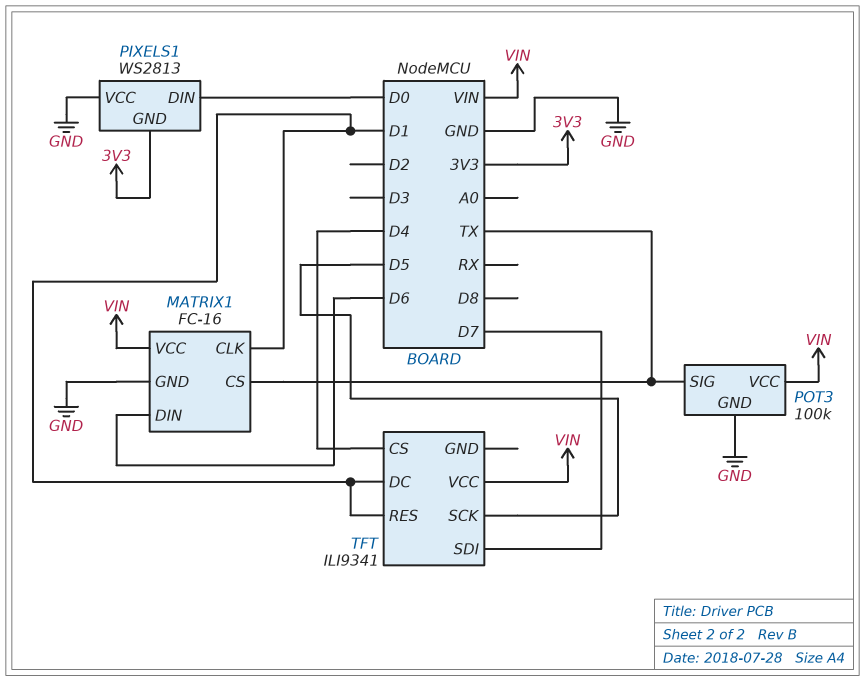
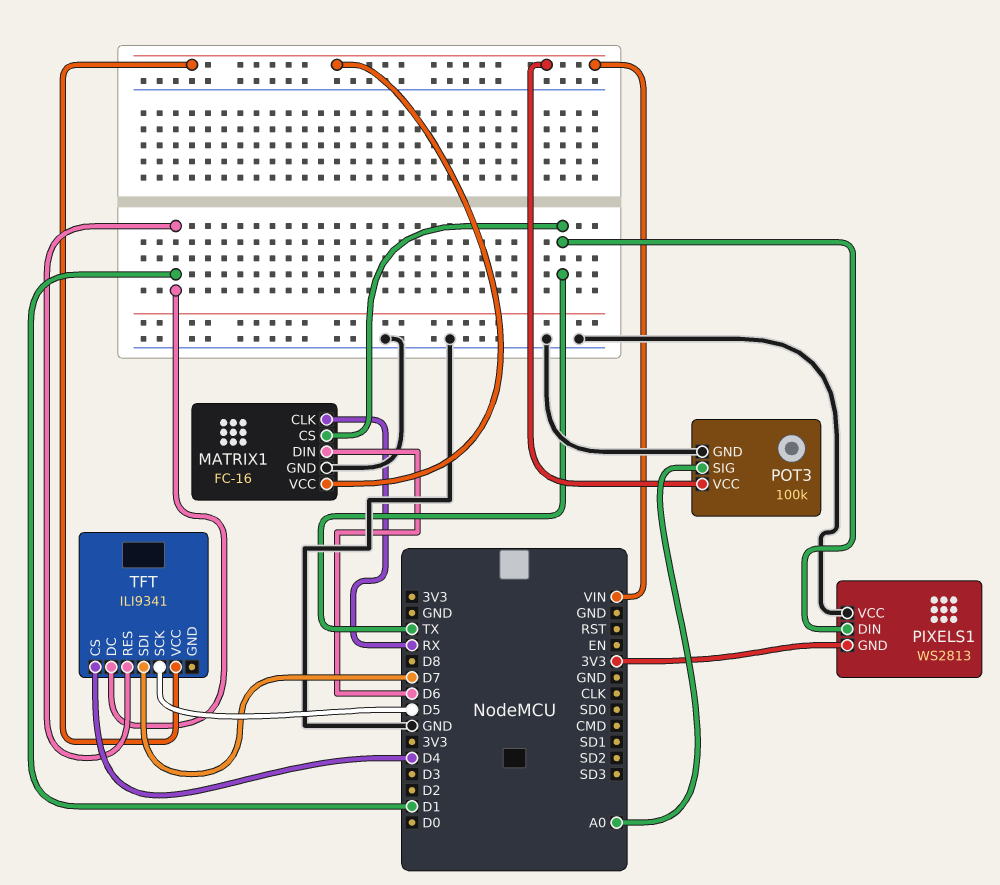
MATRIX1 pin CLK: D1 -> RX
PIXELS1 pin DIN: D0 -> TX
POT3 pin SIG: TX -> A0

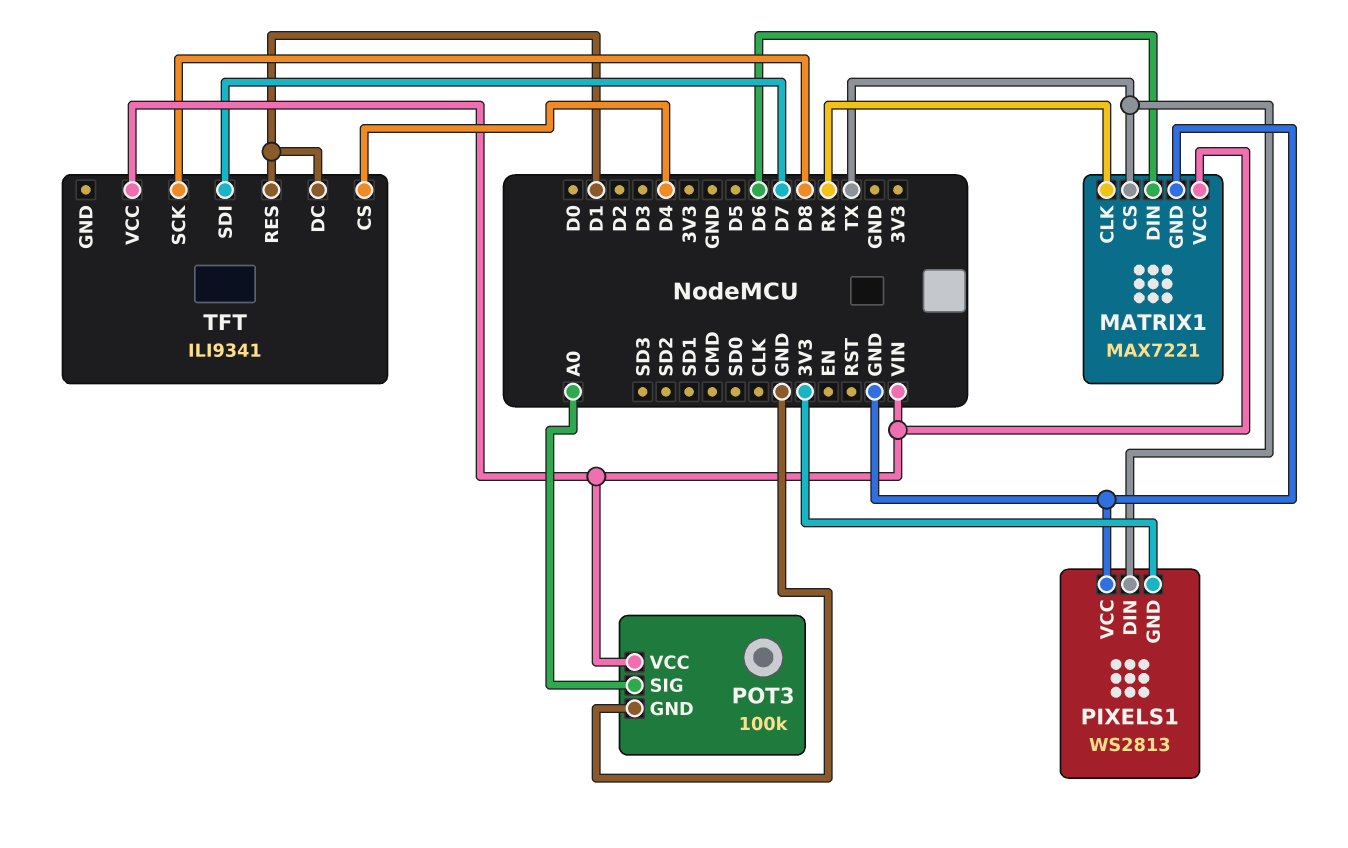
MATRIX1: FC-16 -> MAX7221
TFT pin SCK: D5 -> D8

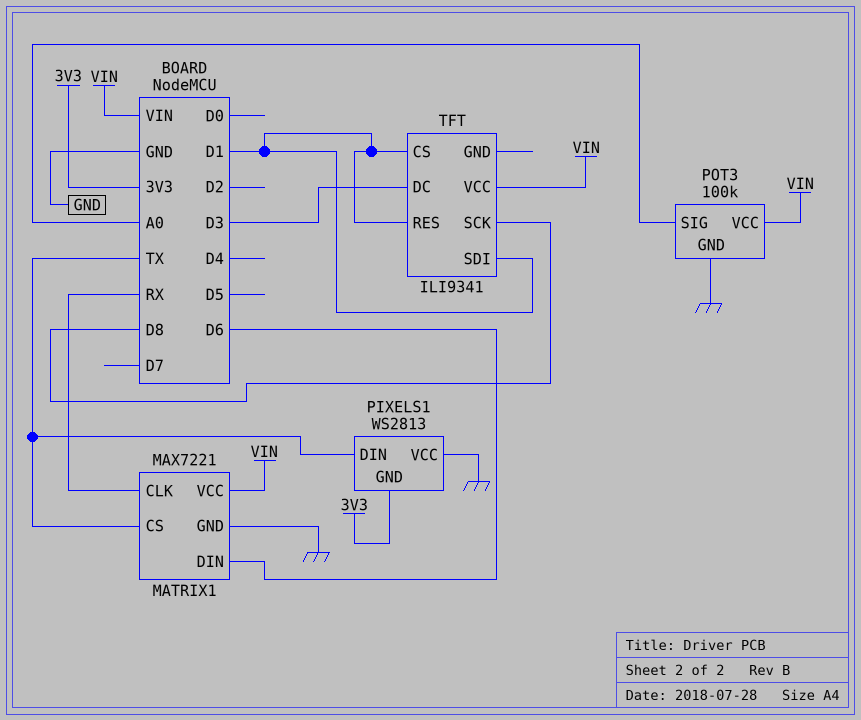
TFT pin CS: D4 -> D1
TFT pin DC: D1 -> D3
TFT pin SDI: D7 -> D1

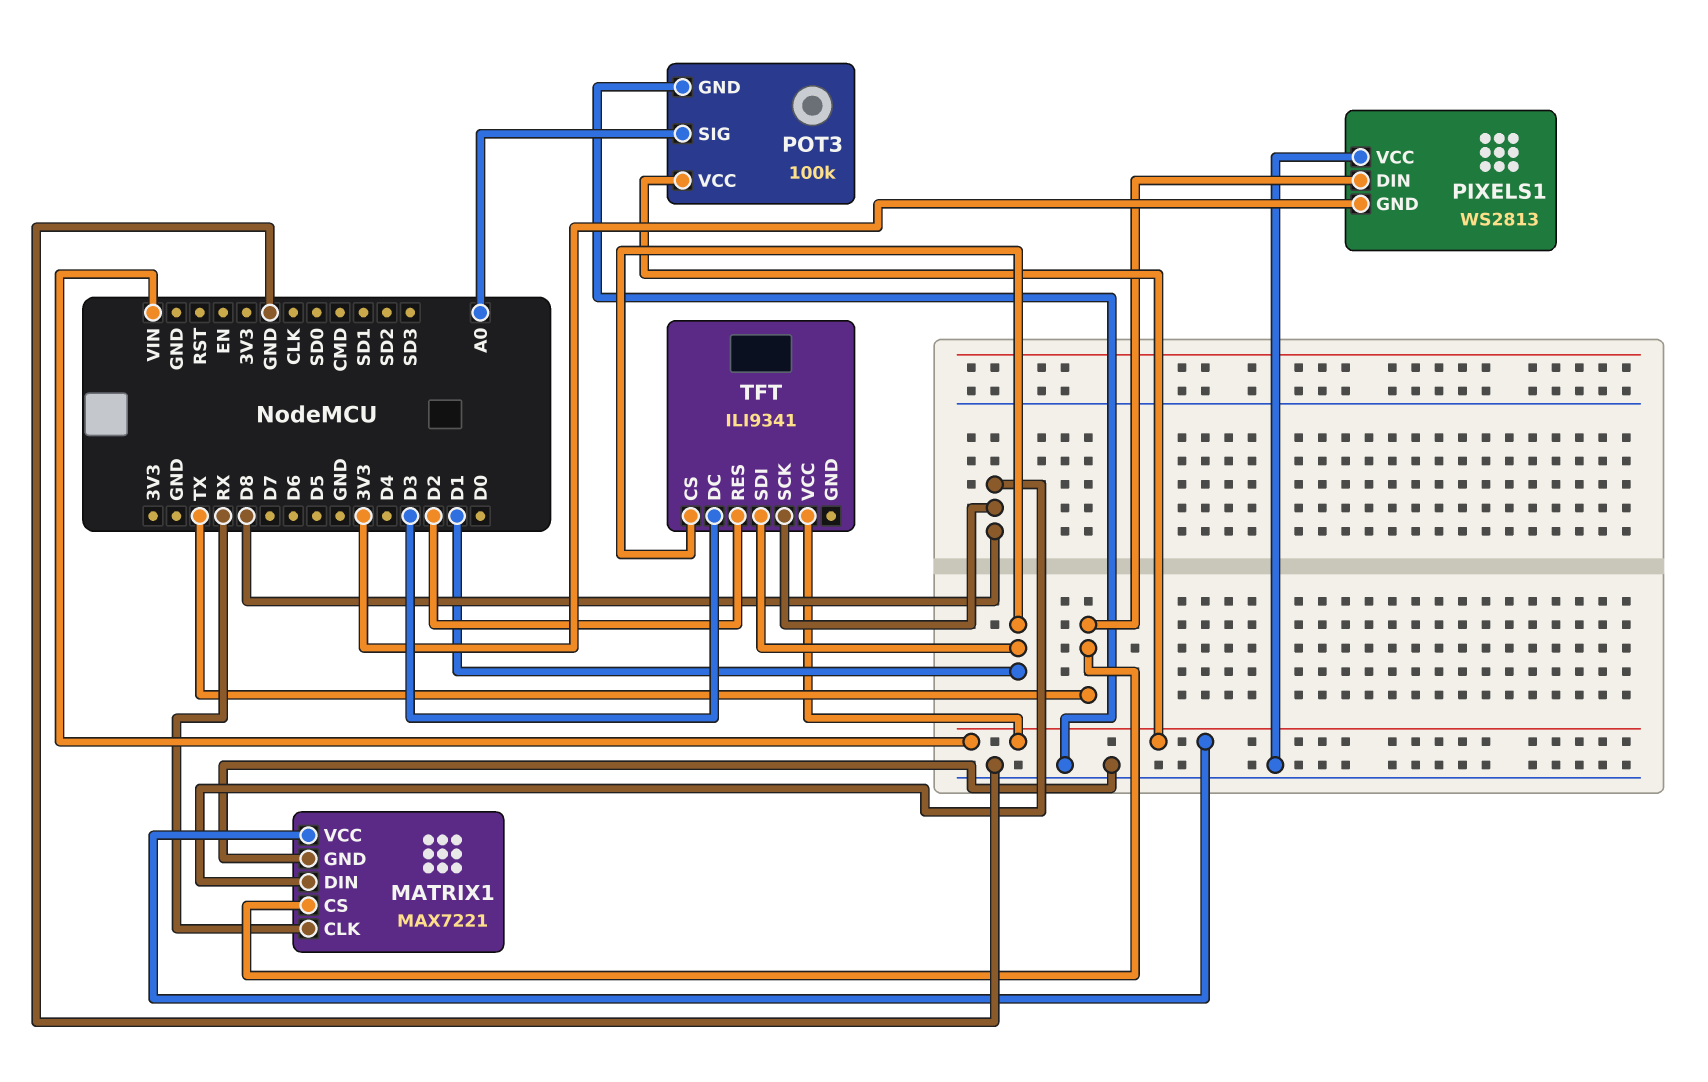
MATRIX1 pin DIN: D6 -> D8
TFT pin RES: D1 -> D2

